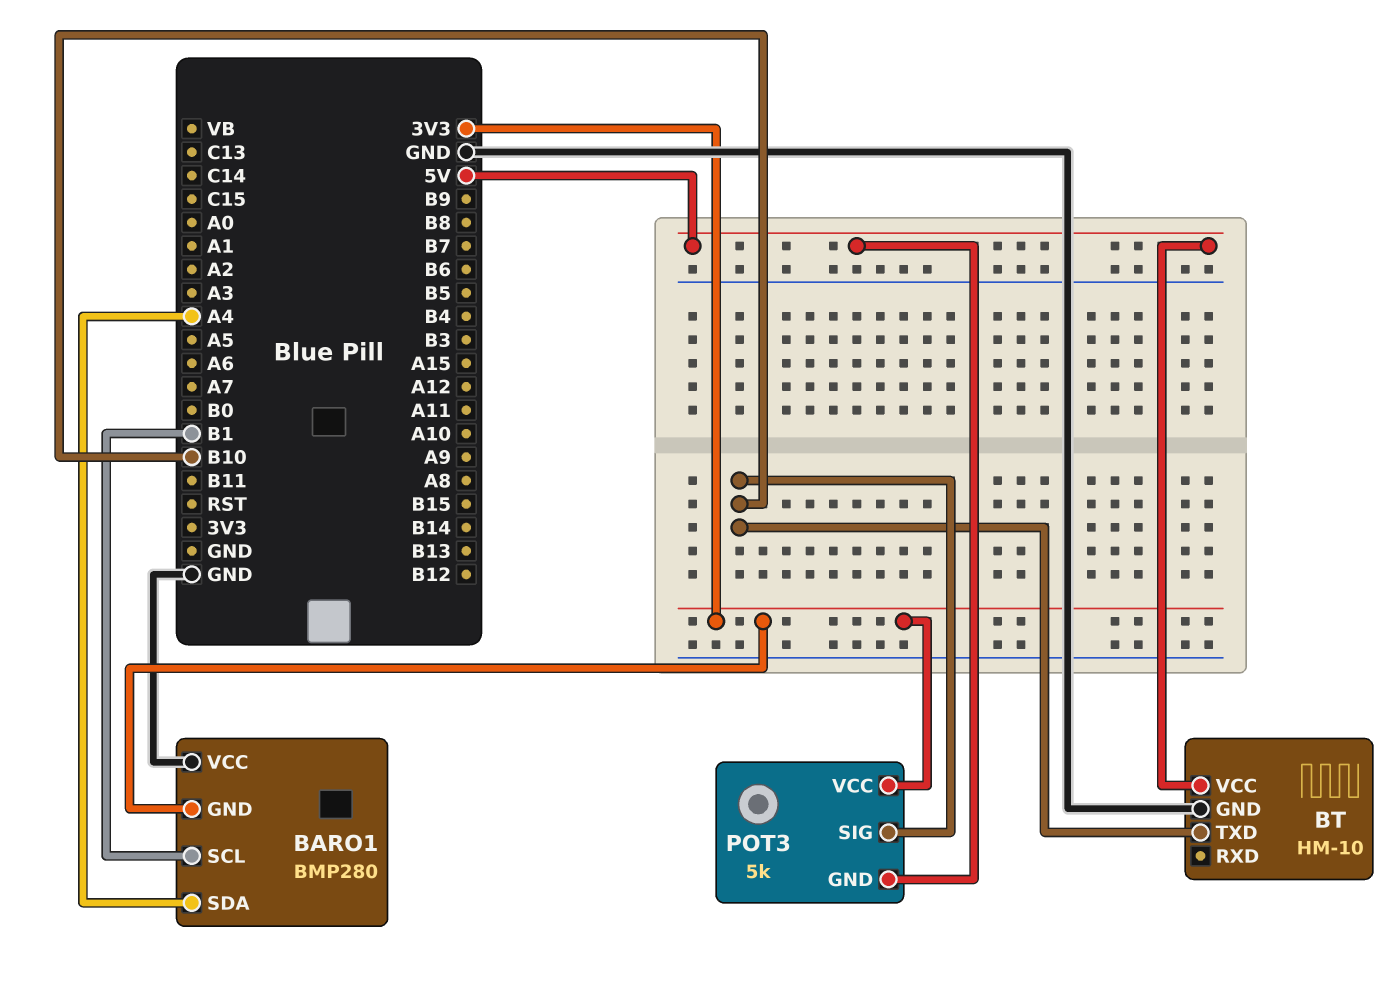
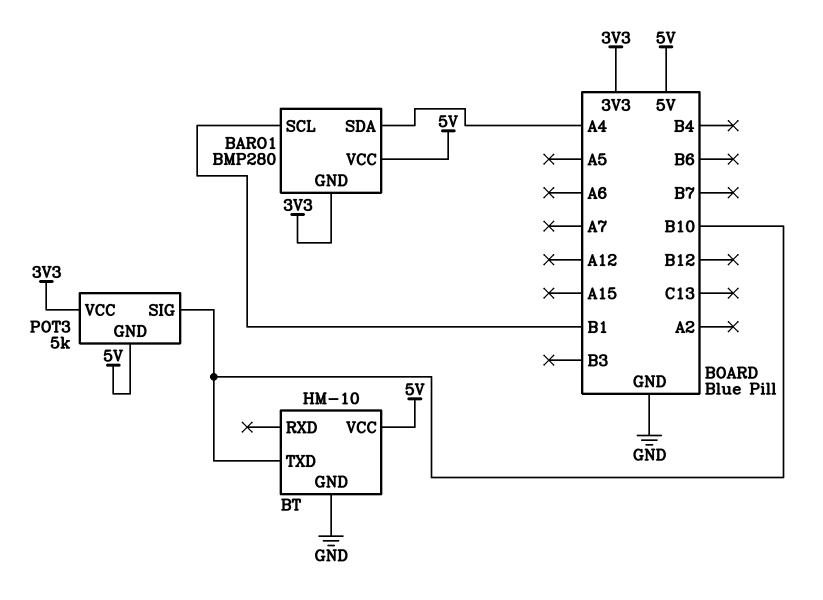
BARO1 pin VCC: GND -> 5V

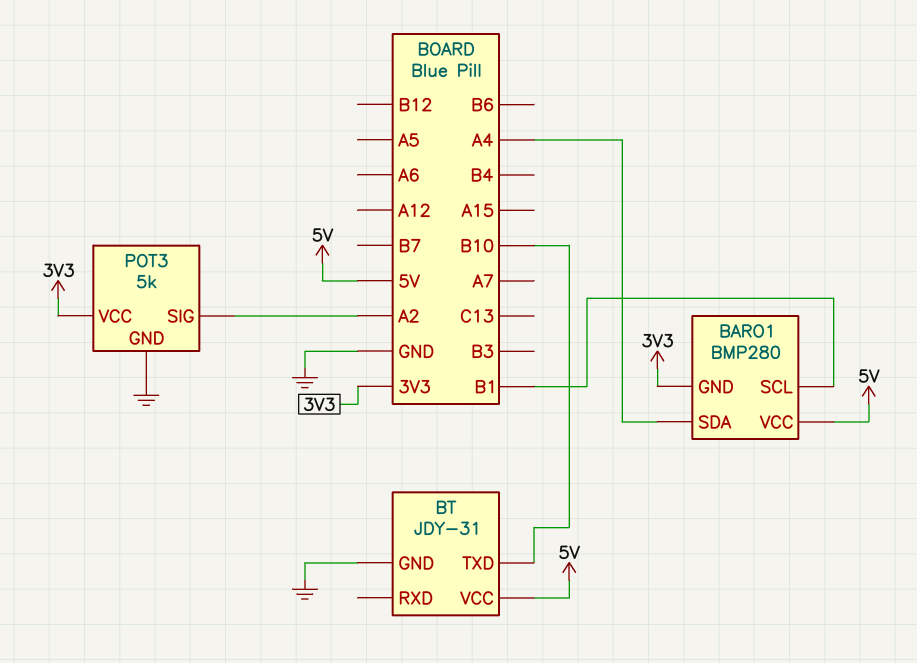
BT: HM-10 -> JDY-31
POT3 pin GND: 5V -> GND
POT3 pin SIG: B10 -> A2

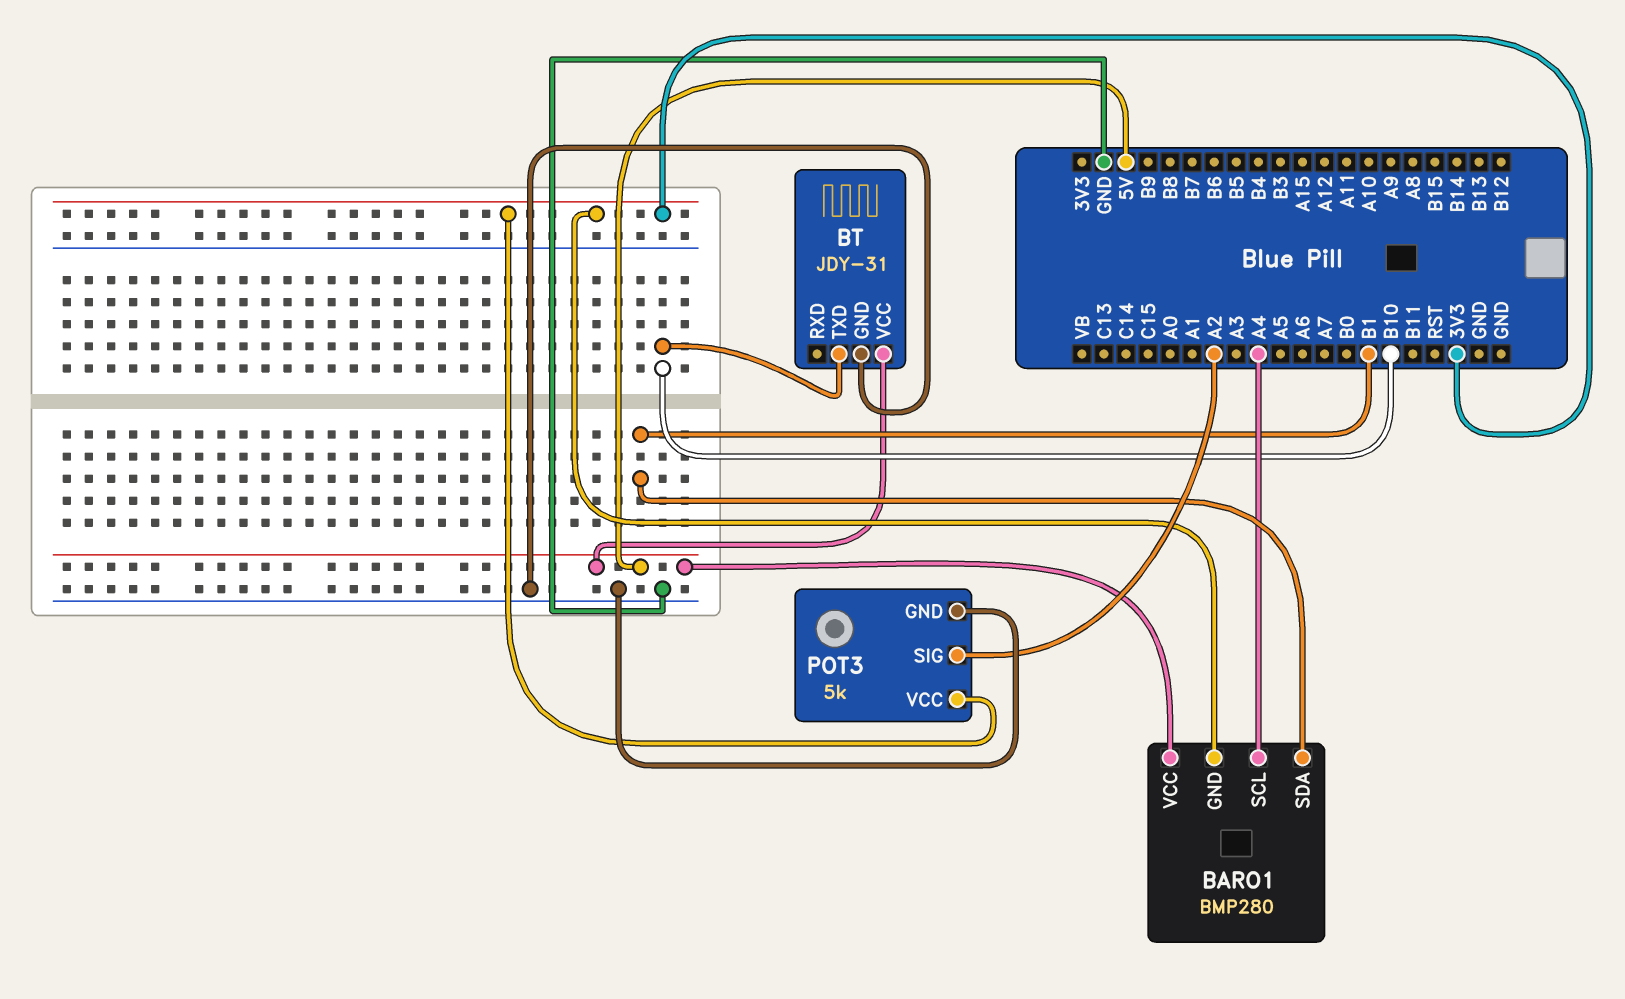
BARO1 pin SCL: B1 -> A4
BARO1 pin SDA: A4 -> B1

